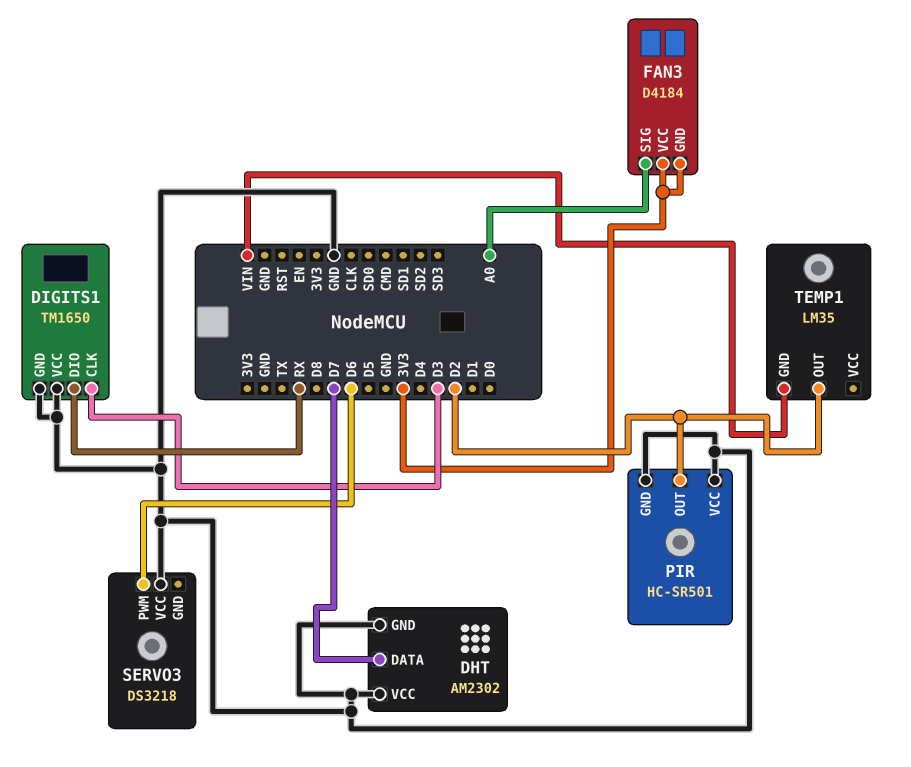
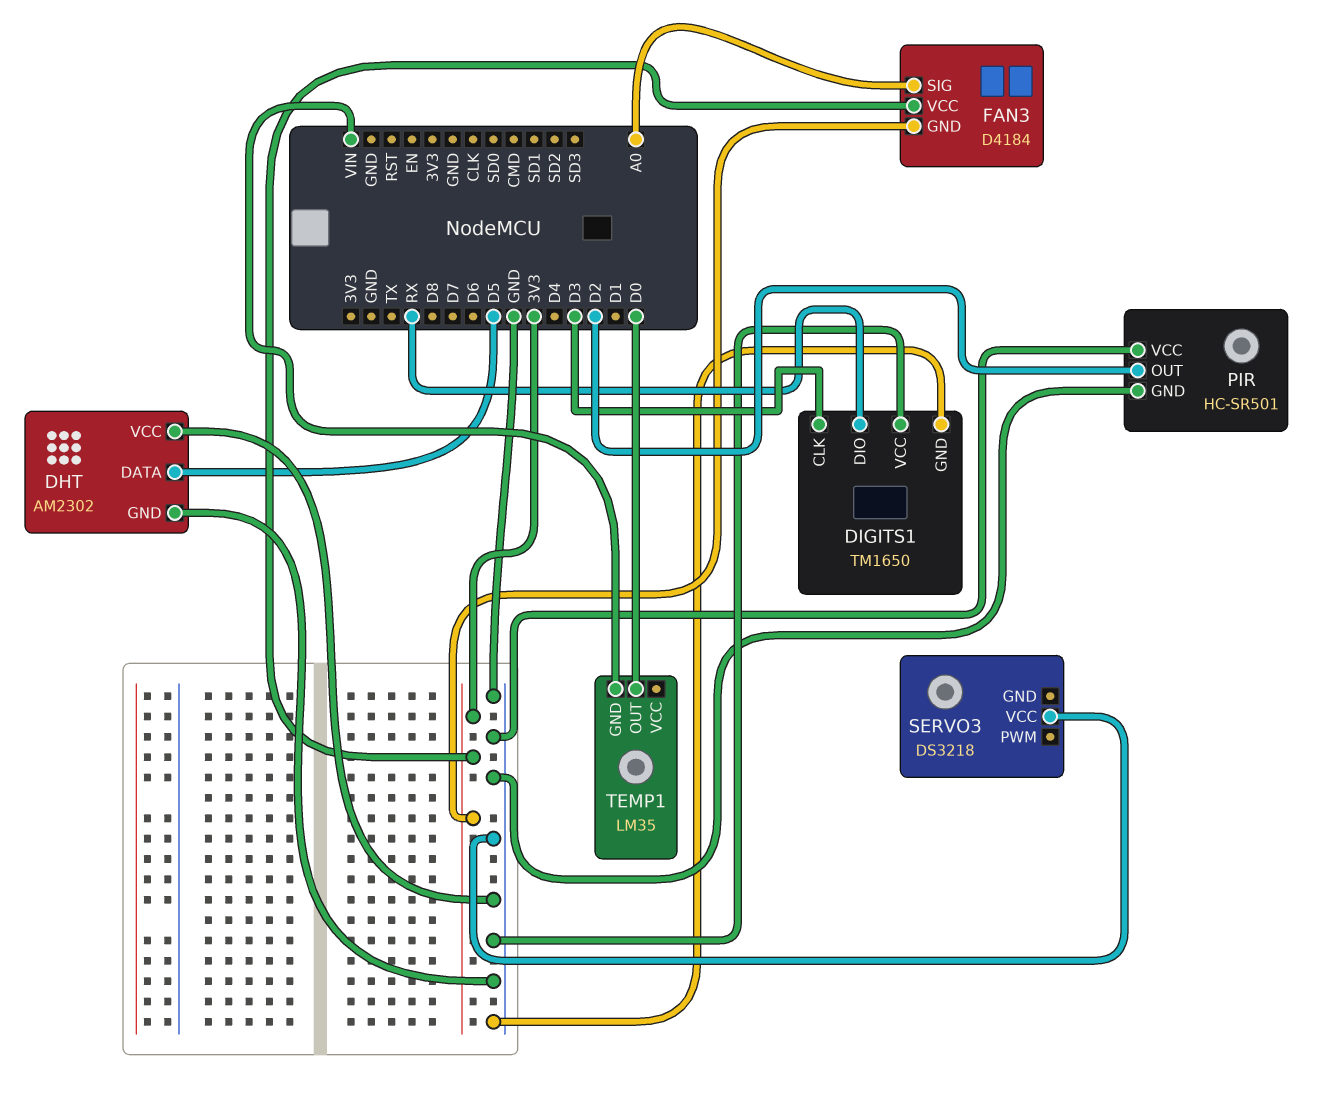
DHT pin DATA: D7 -> D5
SERVO3 pin PWM: D6 -> none
TEMP1 pin OUT: D2 -> D0

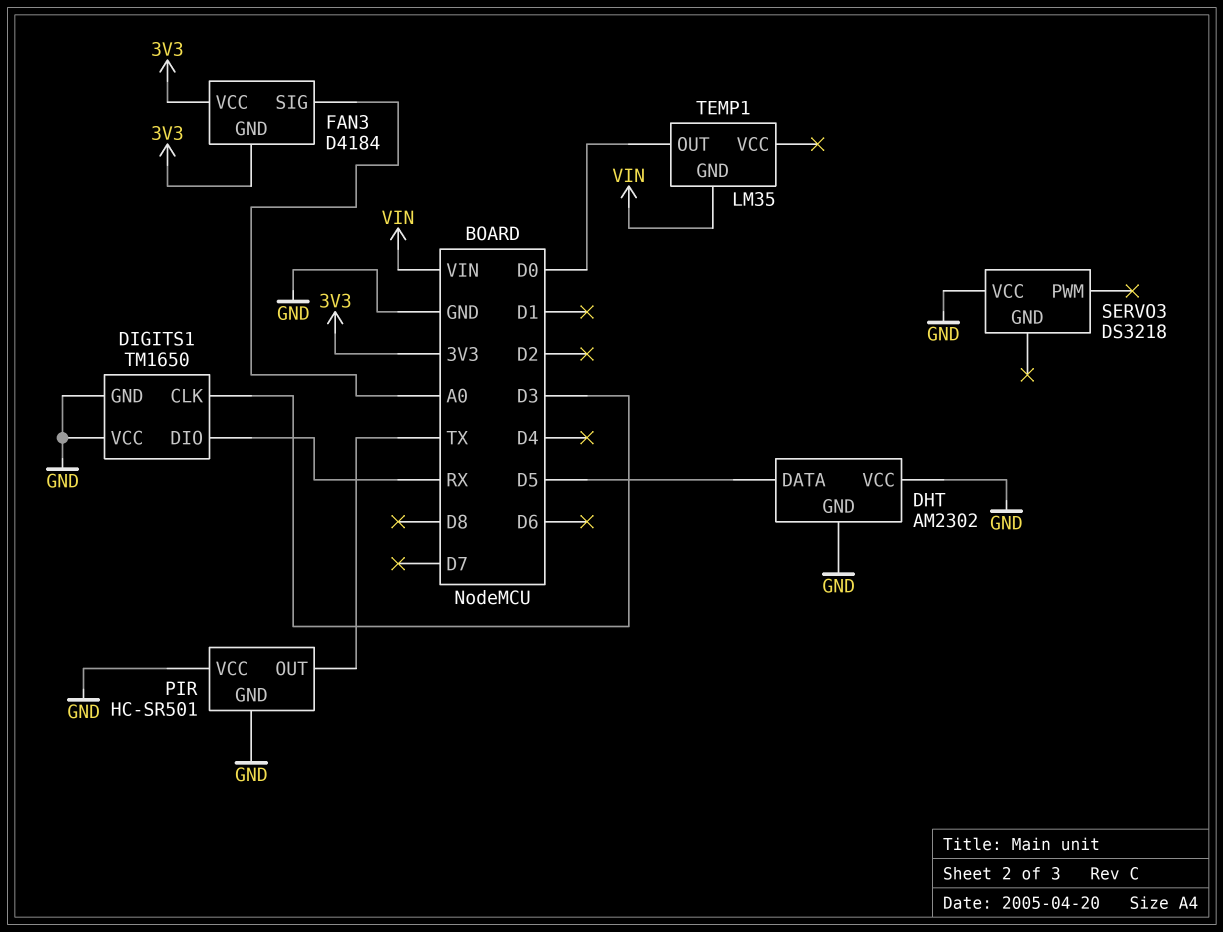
PIR pin OUT: D2 -> TX

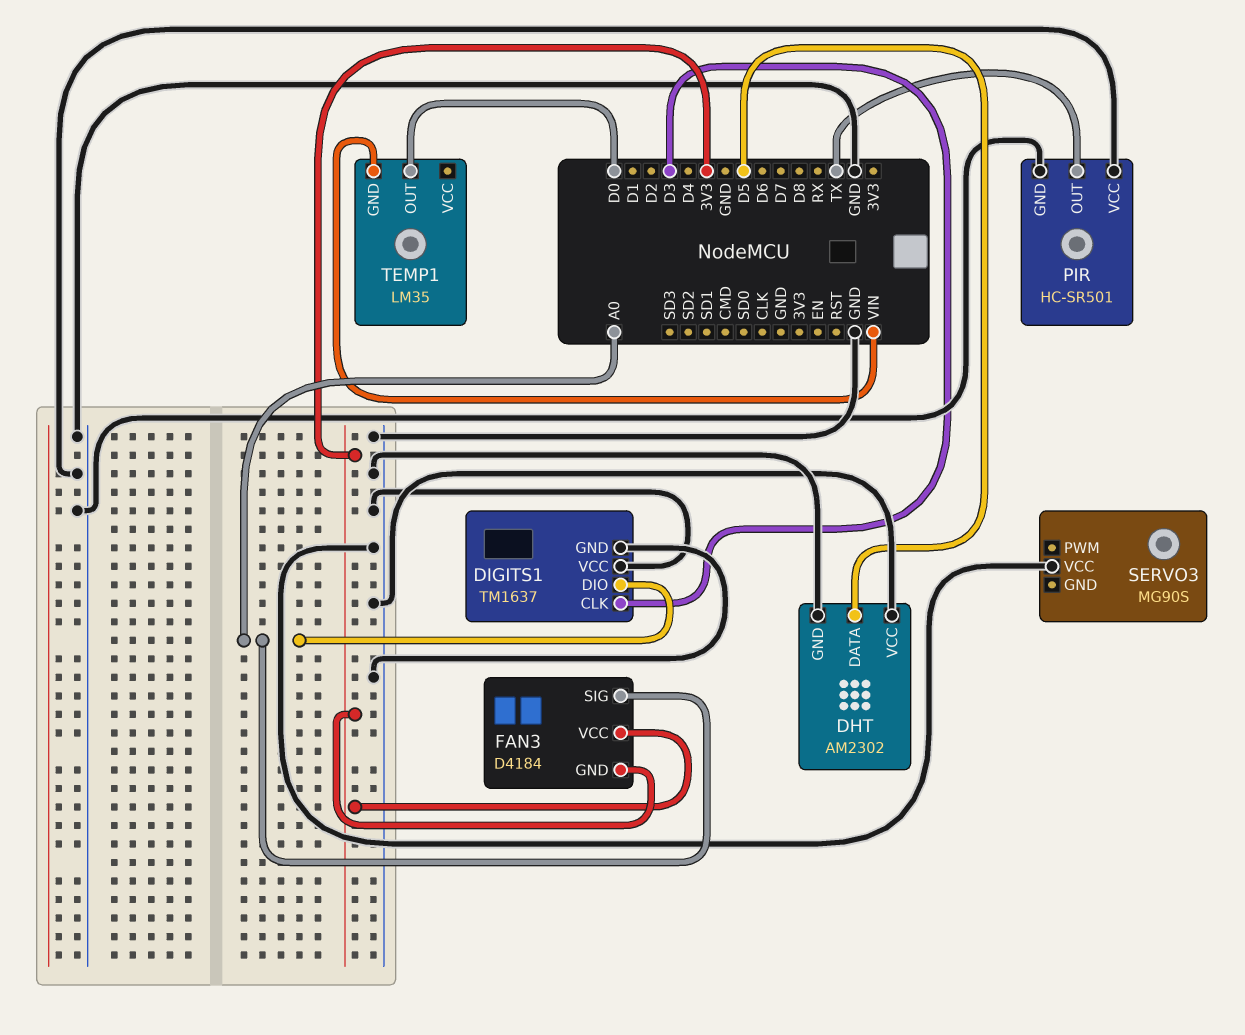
DIGITS1: TM1650 -> TM1637
DIGITS1 pin DIO: RX -> A0
SERVO3: DS3218 -> MG90S

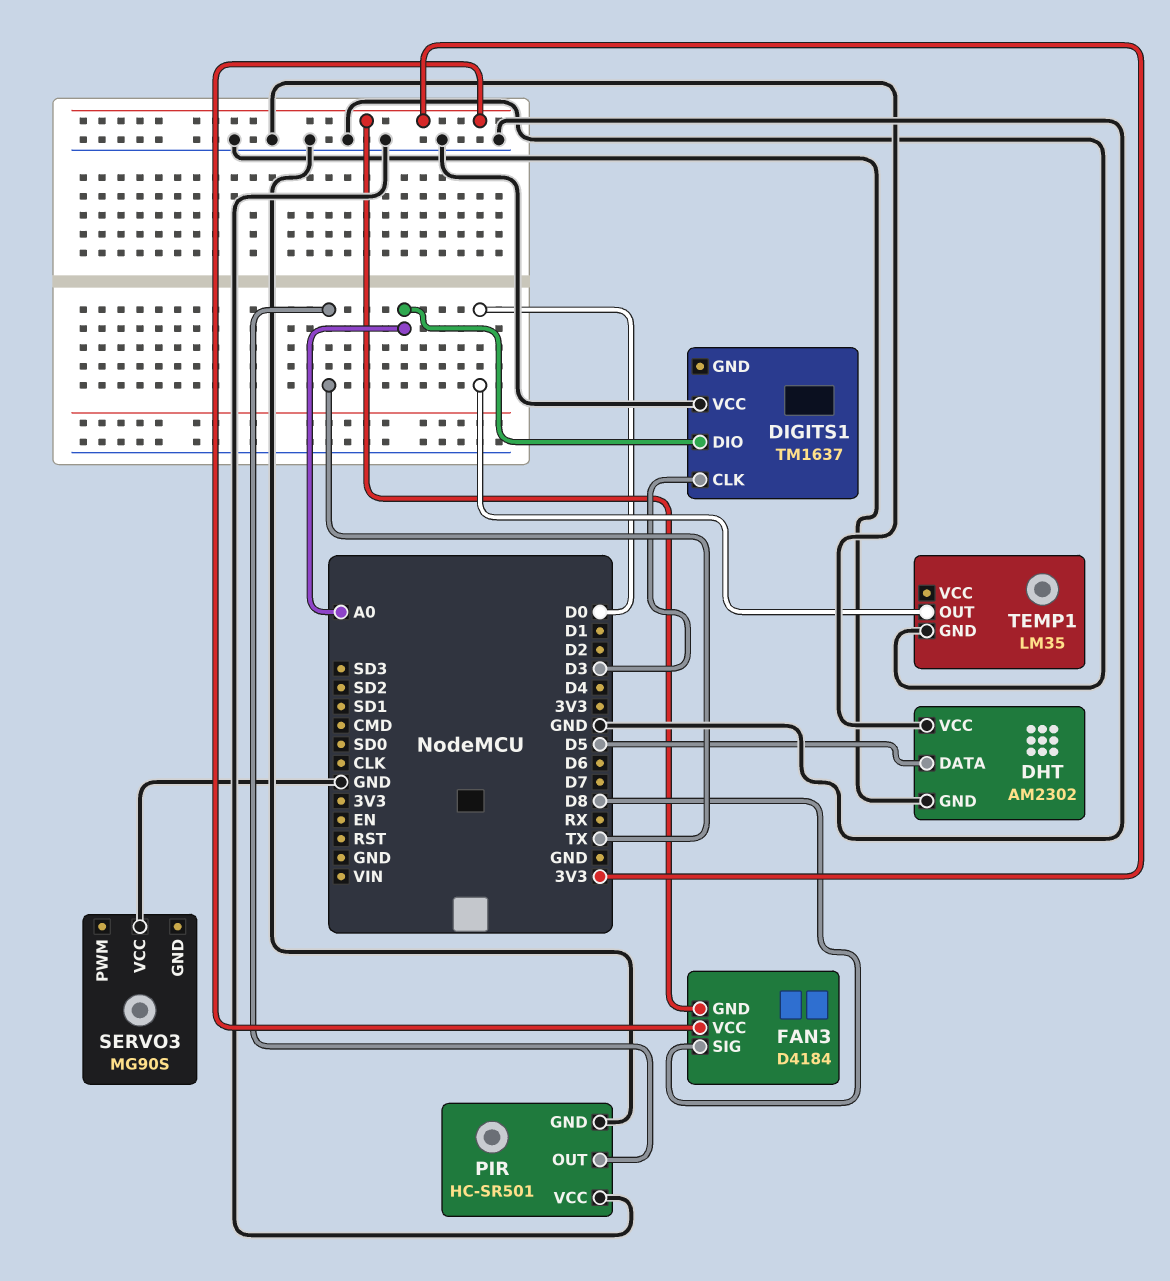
DIGITS1 pin GND: GND -> none
FAN3 pin SIG: A0 -> D8
TEMP1 pin GND: VIN -> GND

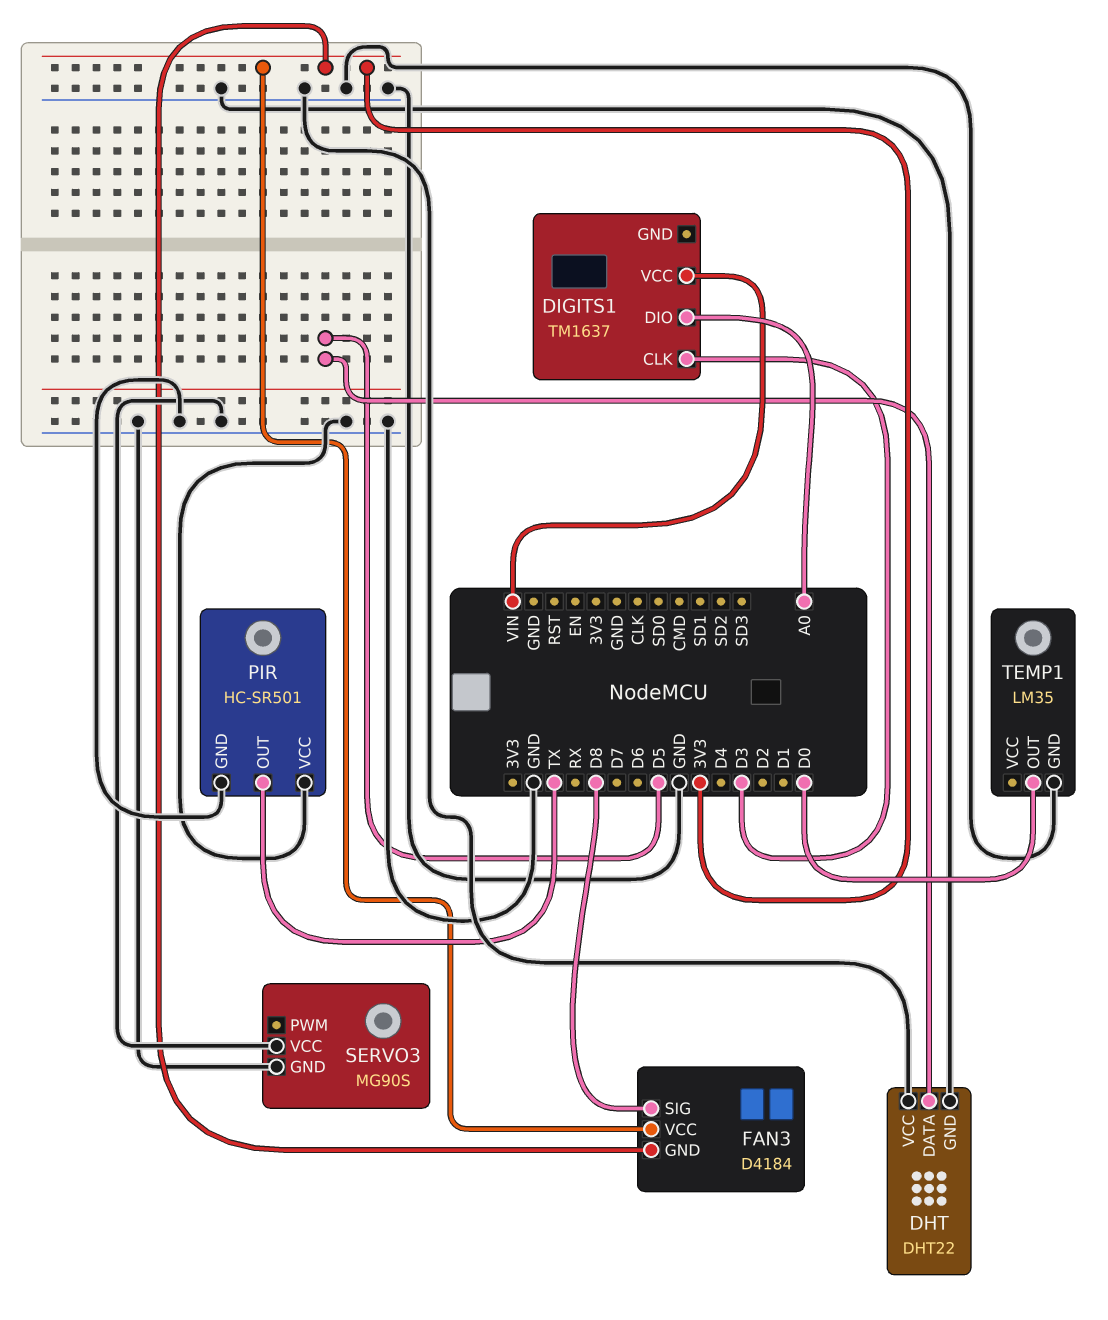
DHT: AM2302 -> DHT22
DIGITS1 pin VCC: GND -> VIN
SERVO3 pin GND: none -> GND

